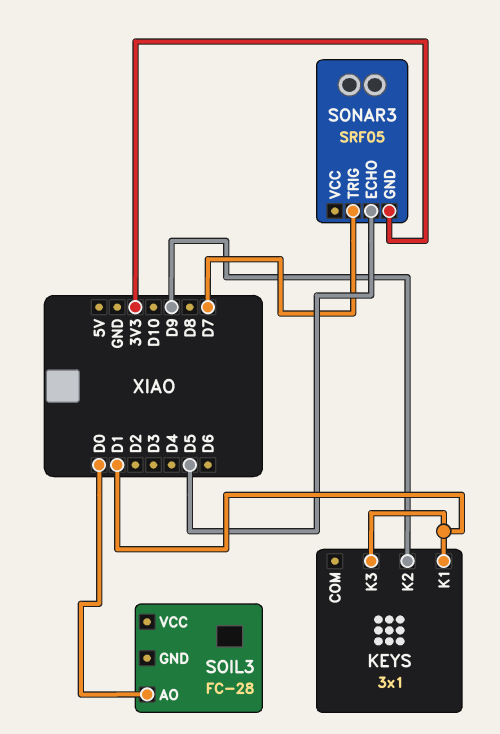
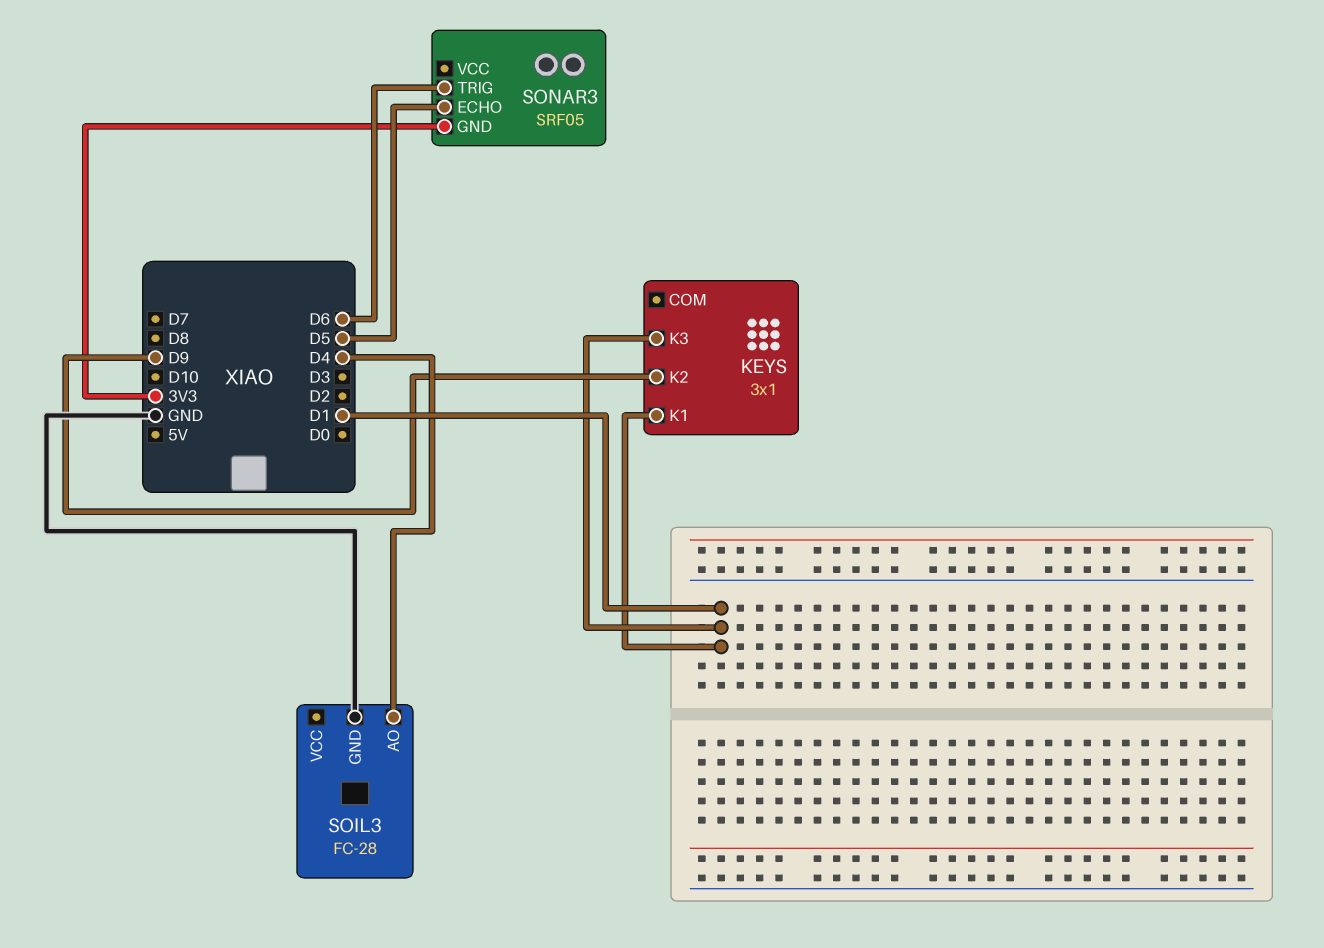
SOIL3 pin AO: D0 -> D4
SOIL3 pin GND: none -> GND
SONAR3 pin TRIG: D7 -> D6

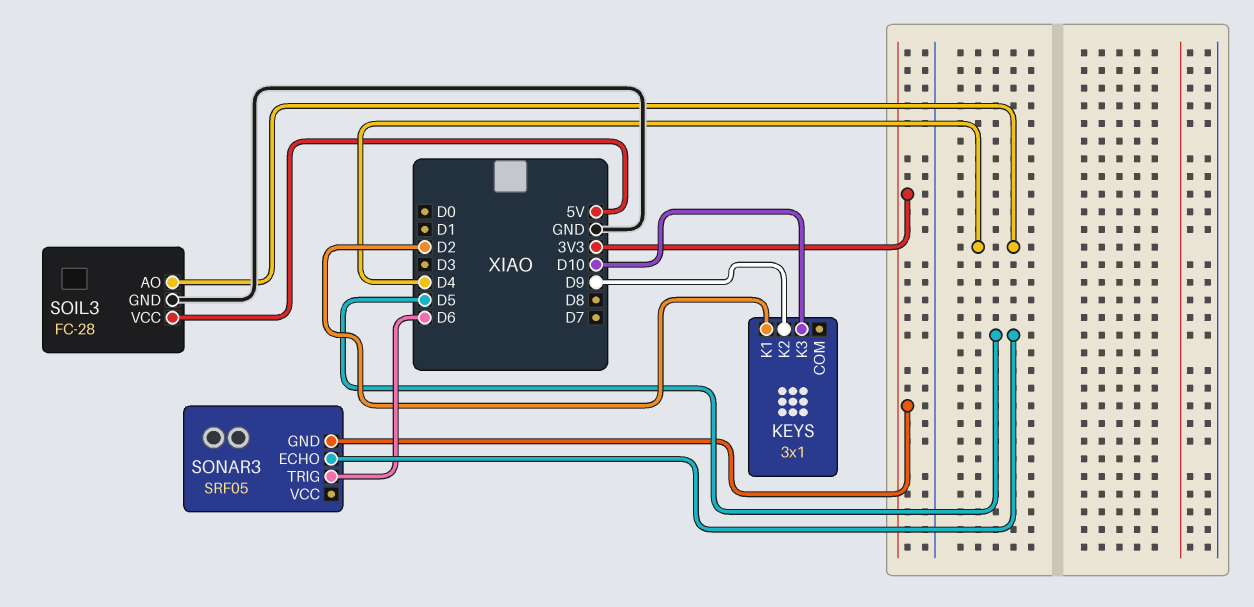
KEYS pin K1: D1 -> D2
KEYS pin K3: D1 -> D10
SOIL3 pin VCC: none -> 5V

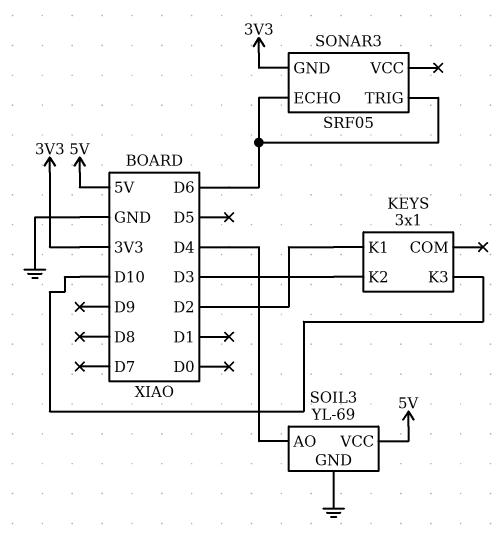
KEYS pin K2: D9 -> D3
SOIL3: FC-28 -> YL-69
SONAR3 pin ECHO: D5 -> D6

